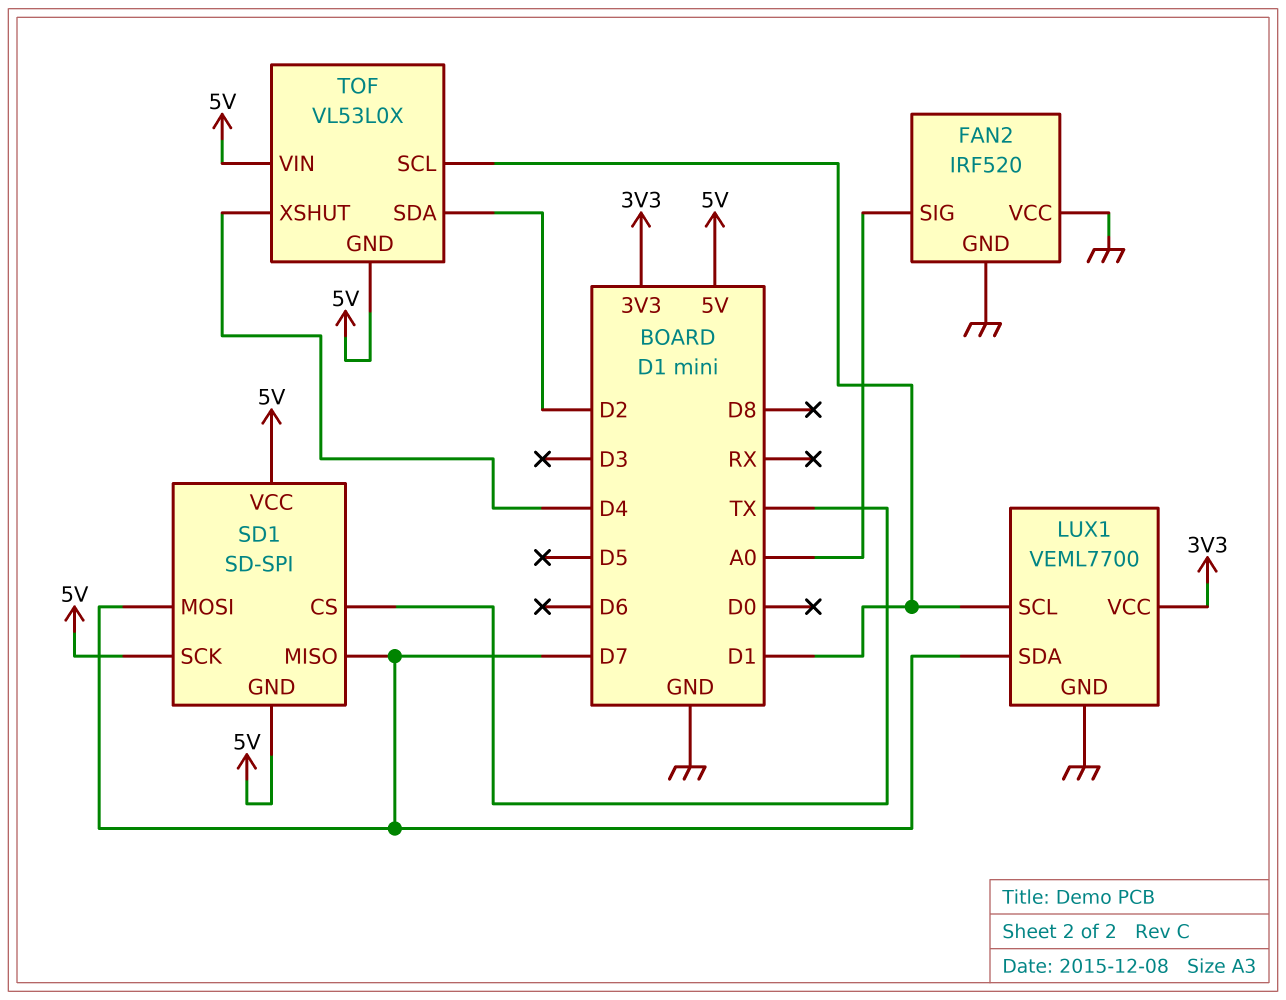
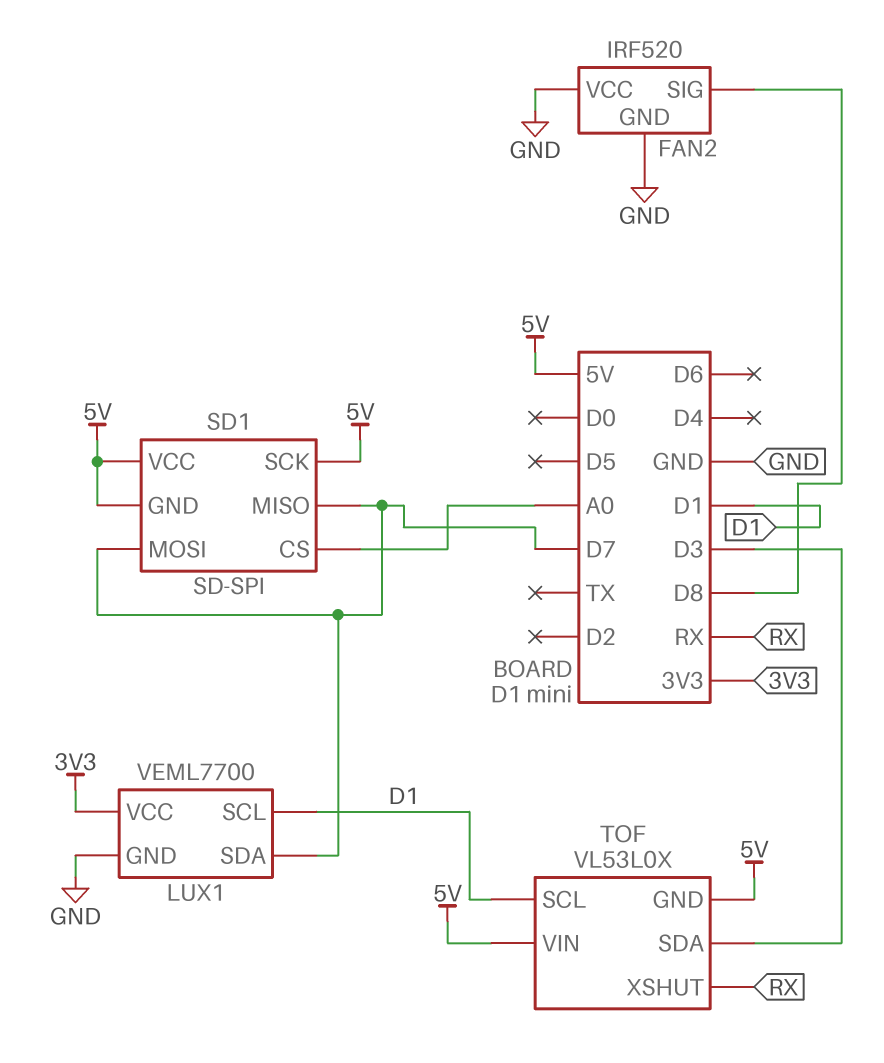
FAN2 pin SIG: A0 -> D8
SD1 pin CS: TX -> A0
TOF pin SDA: D2 -> D3
TOF pin XSHUT: D4 -> RX

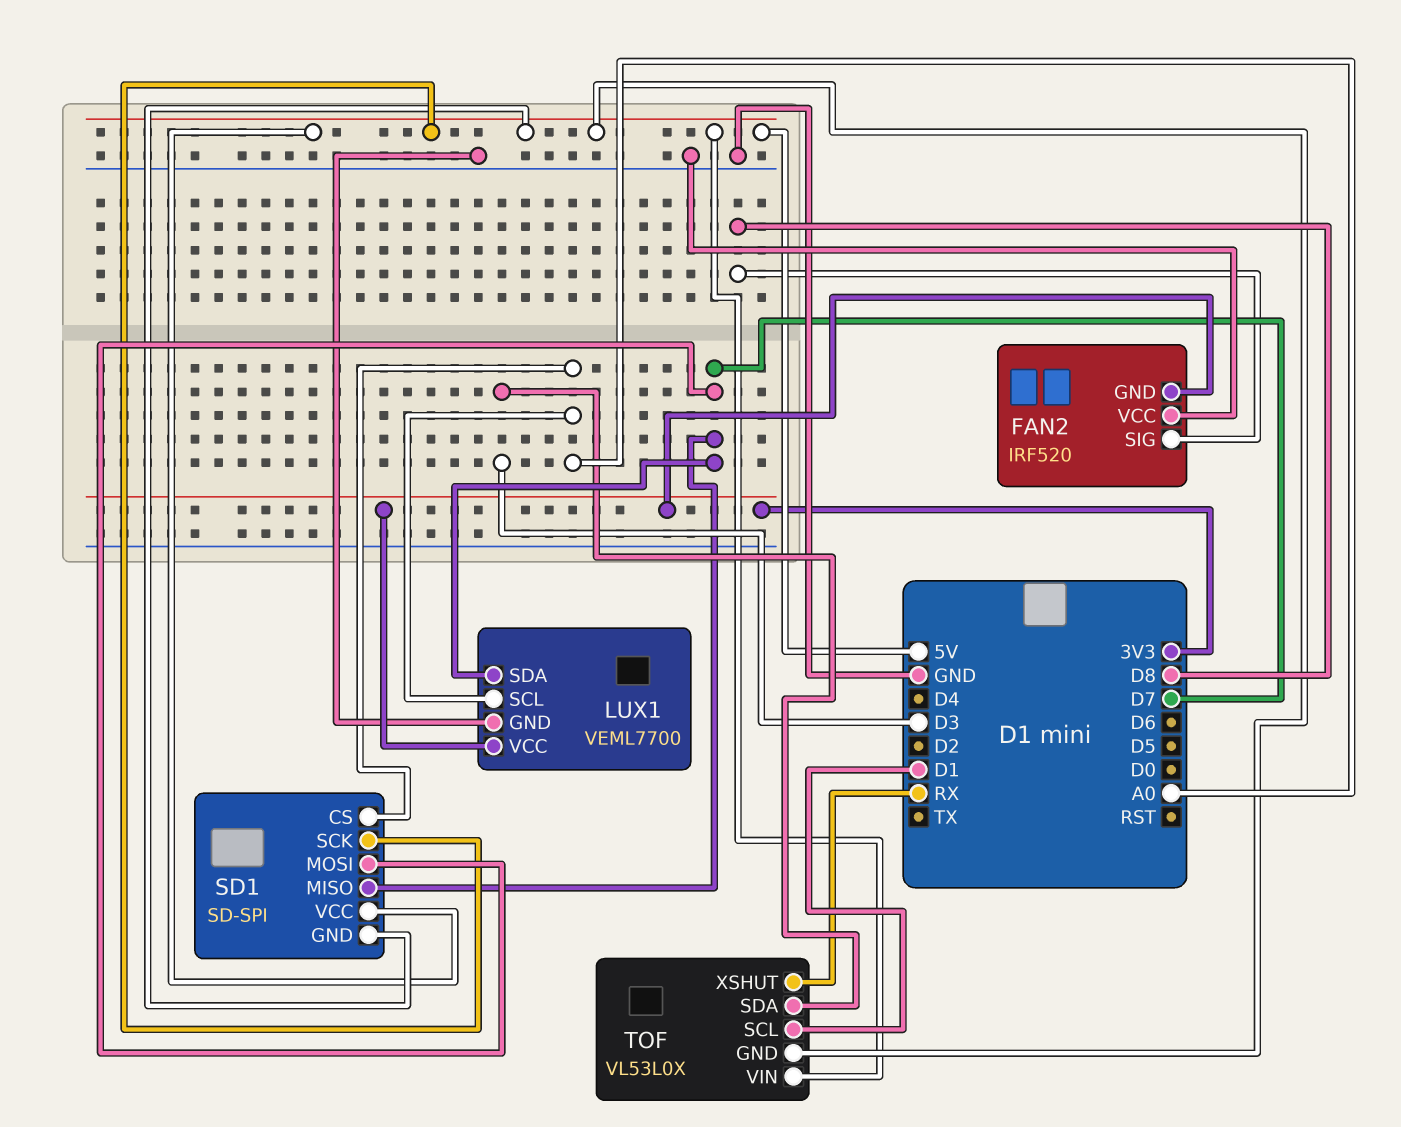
FAN2 pin GND: GND -> 3V3
LUX1 pin SCL: D1 -> A0

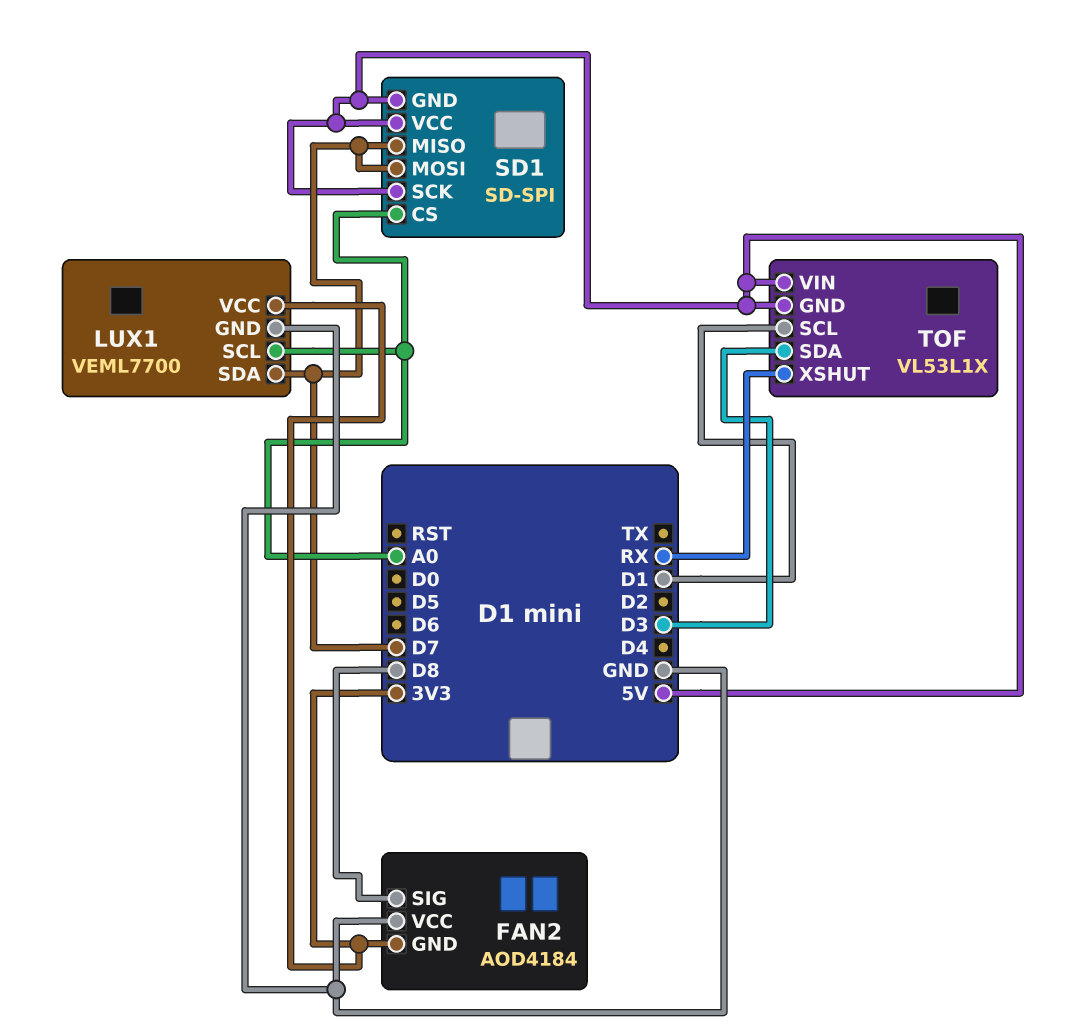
FAN2: IRF520 -> AOD4184
TOF: VL53L0X -> VL53L1X

